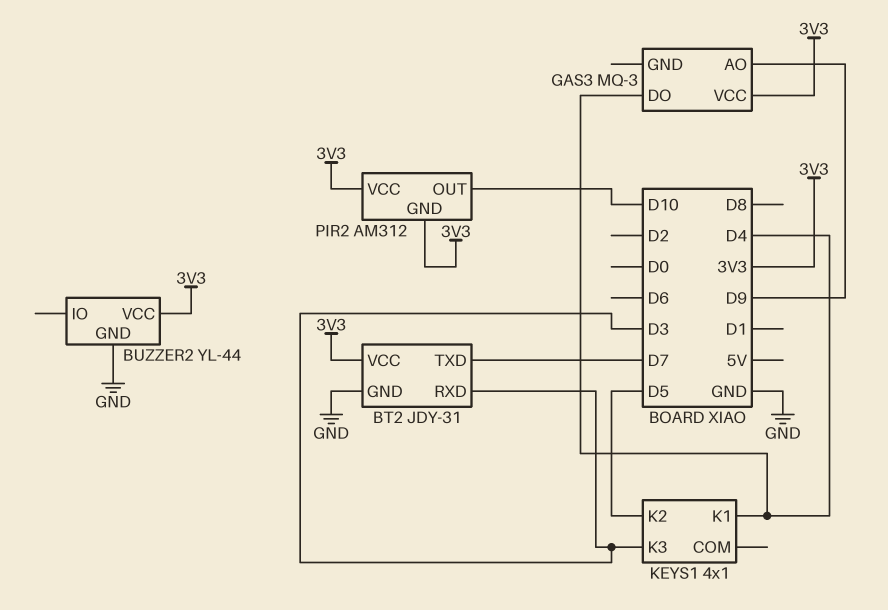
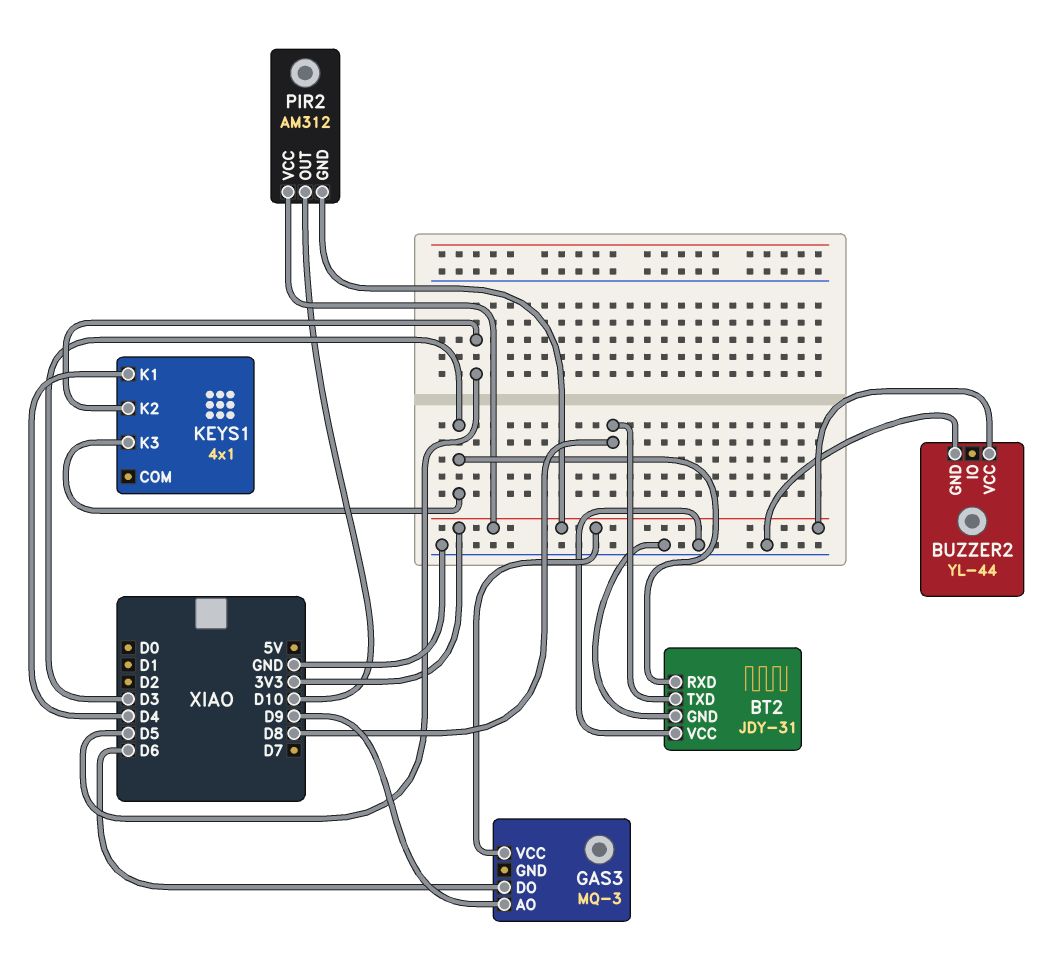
BT2 pin TXD: D7 -> D8
BT2 pin VCC: 3V3 -> GND
GAS3 pin DO: D4 -> D6

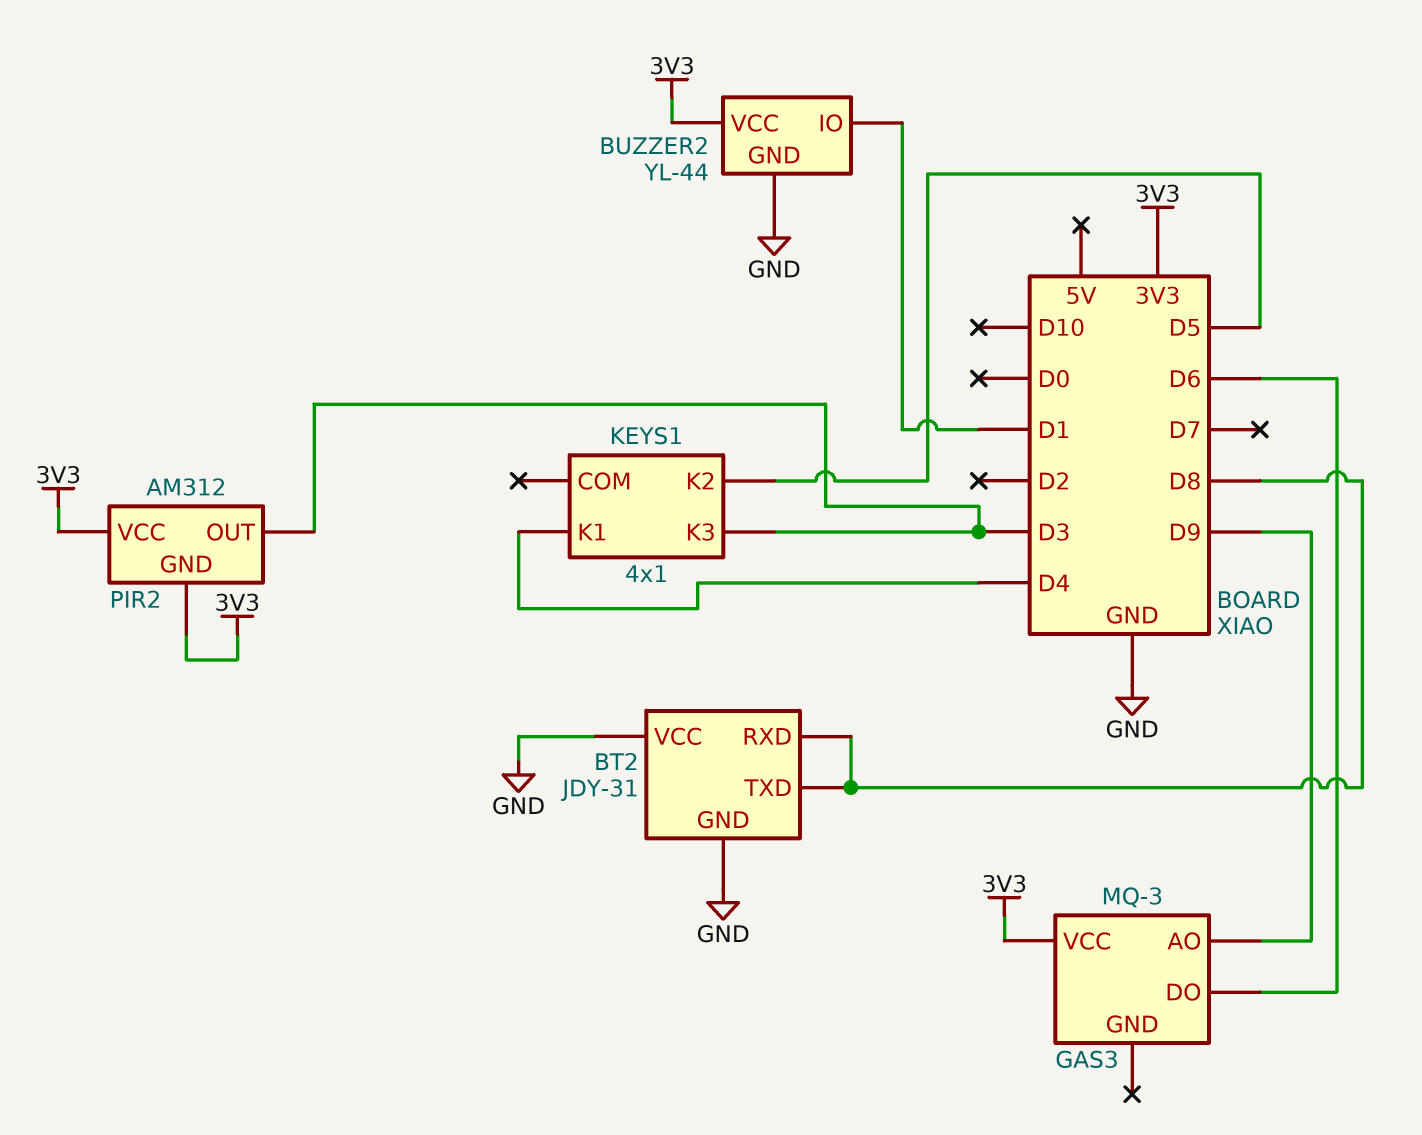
BT2 pin RXD: D3 -> D8
BUZZER2 pin IO: none -> D1
PIR2 pin OUT: D10 -> D3

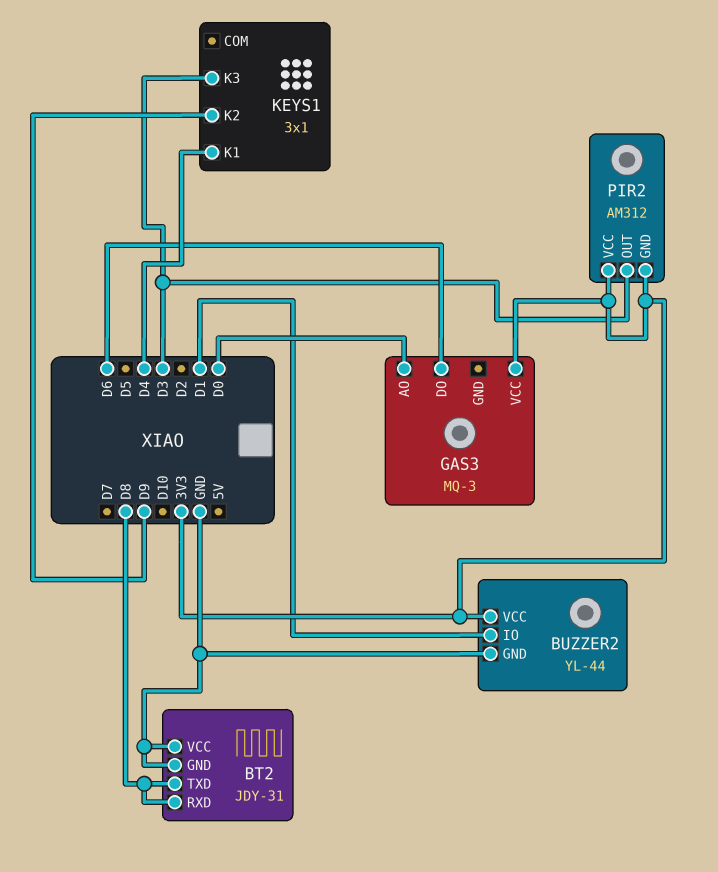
GAS3 pin AO: D9 -> D0
KEYS1: 4x1 -> 3x1
KEYS1 pin K2: D5 -> D9

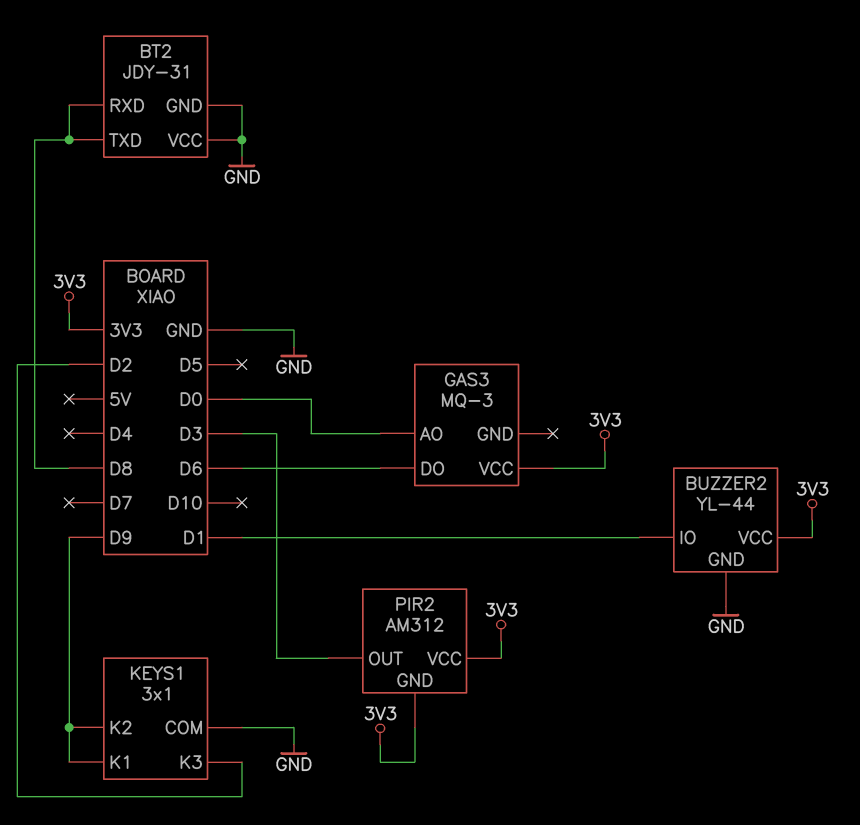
KEYS1 pin COM: none -> GND
KEYS1 pin K1: D4 -> D9
KEYS1 pin K3: D3 -> D2

